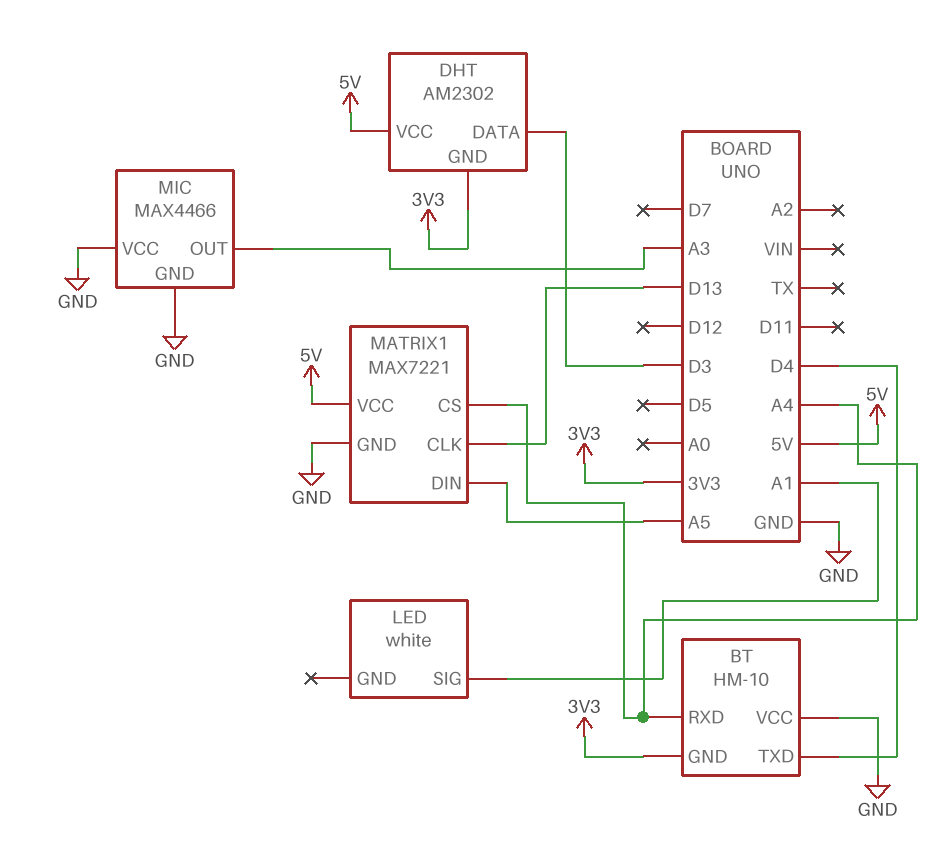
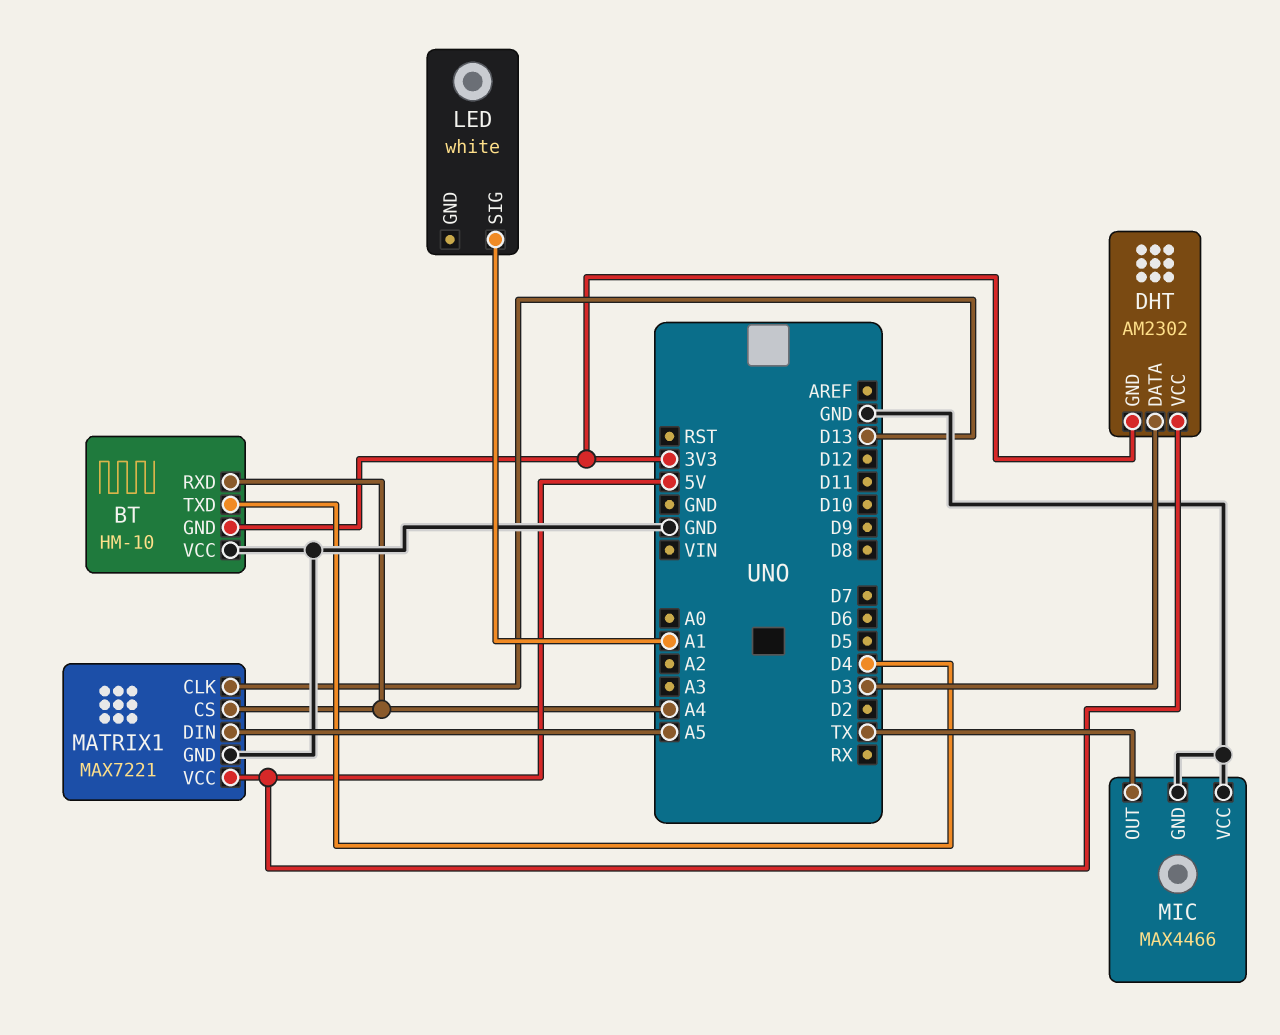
MIC pin OUT: A3 -> TX

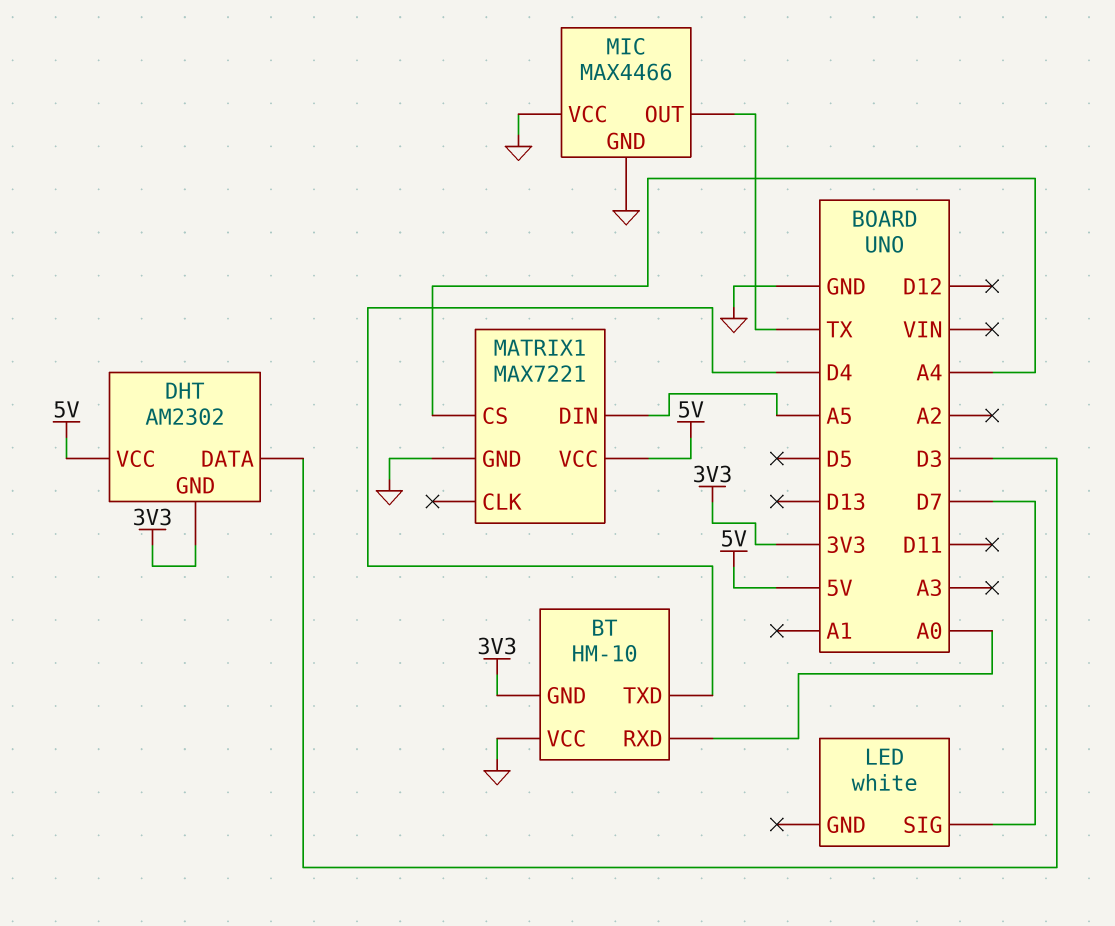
BT pin RXD: A4 -> A0
LED pin SIG: A1 -> D7
MATRIX1 pin CLK: D13 -> none

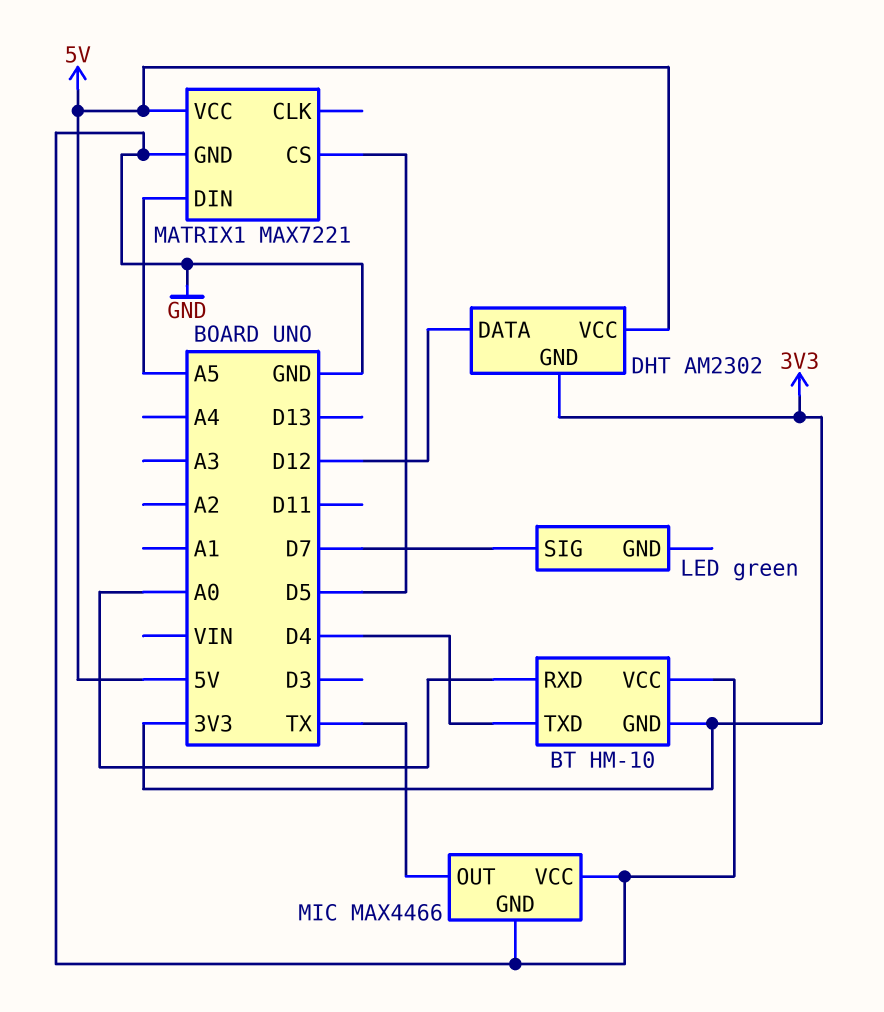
DHT pin DATA: D3 -> D12
LED: white -> green
MATRIX1 pin CS: A4 -> D5

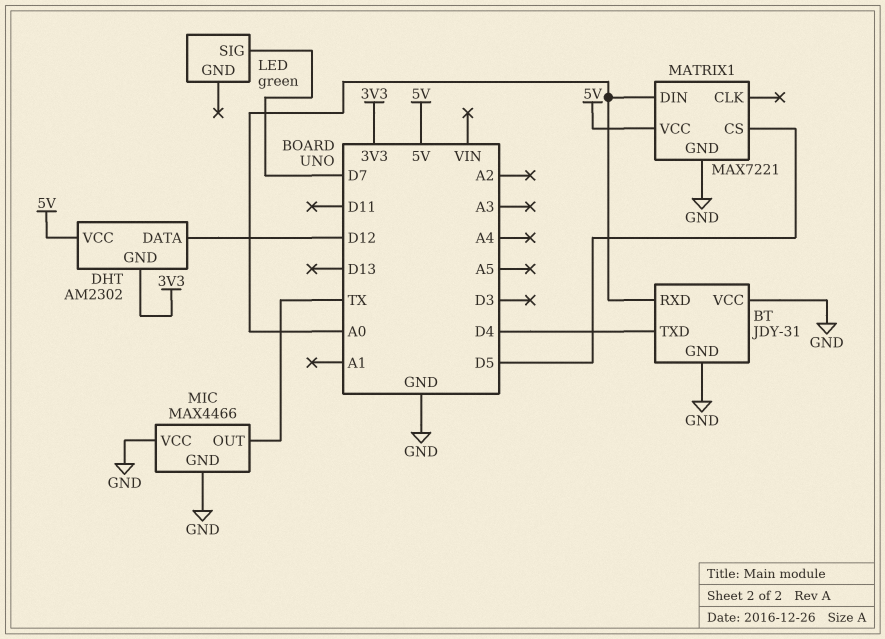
BT: HM-10 -> JDY-31
BT pin GND: 3V3 -> GND
MATRIX1 pin DIN: A5 -> A0

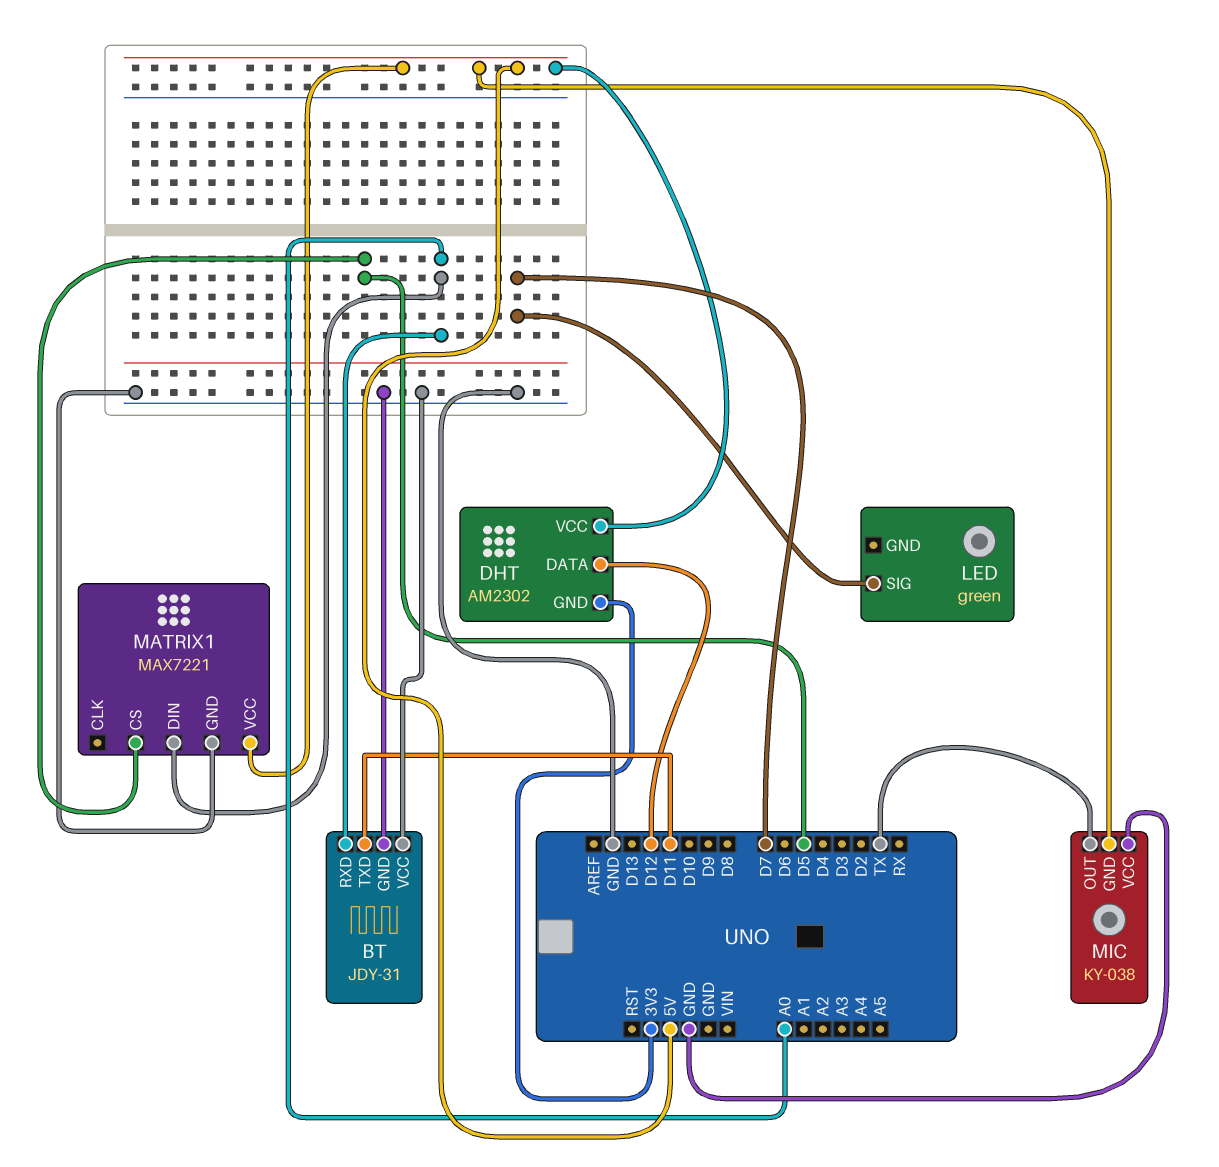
BT pin TXD: D4 -> D11
MIC: MAX4466 -> KY-038
MIC pin GND: GND -> 5V

